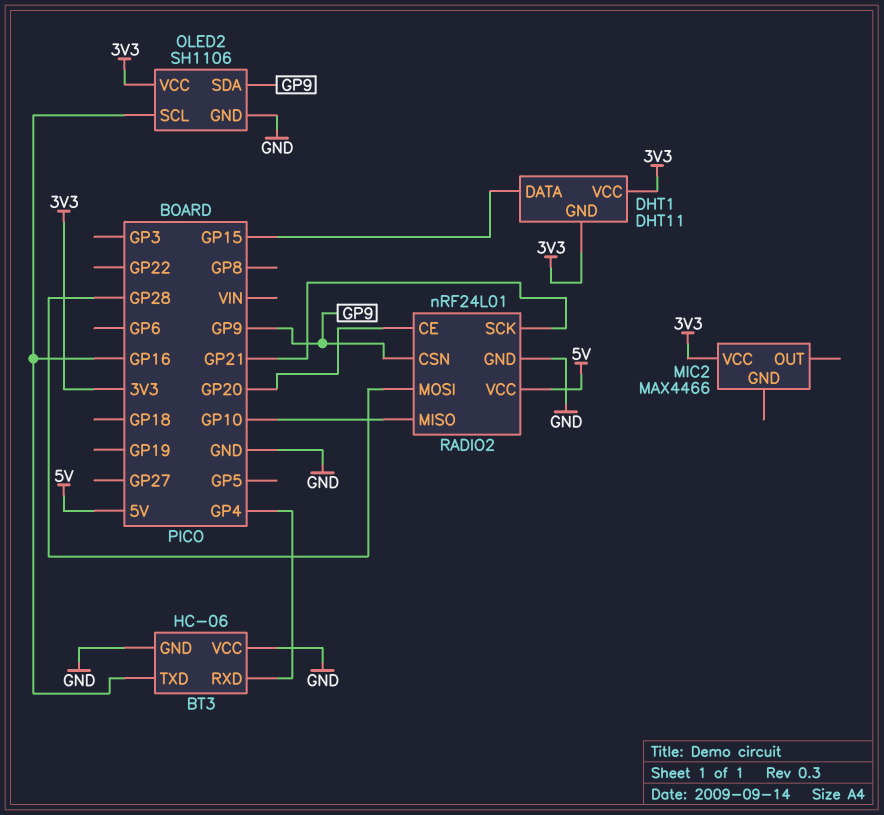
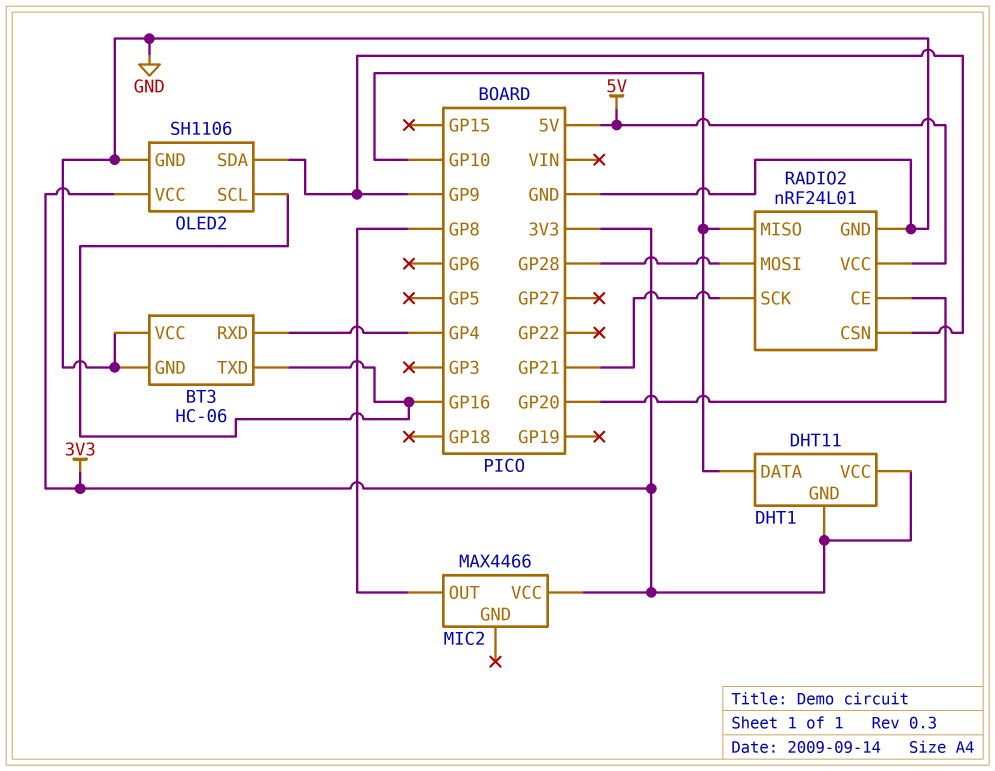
DHT1 pin DATA: GP15 -> GP10
MIC2 pin OUT: none -> GP8

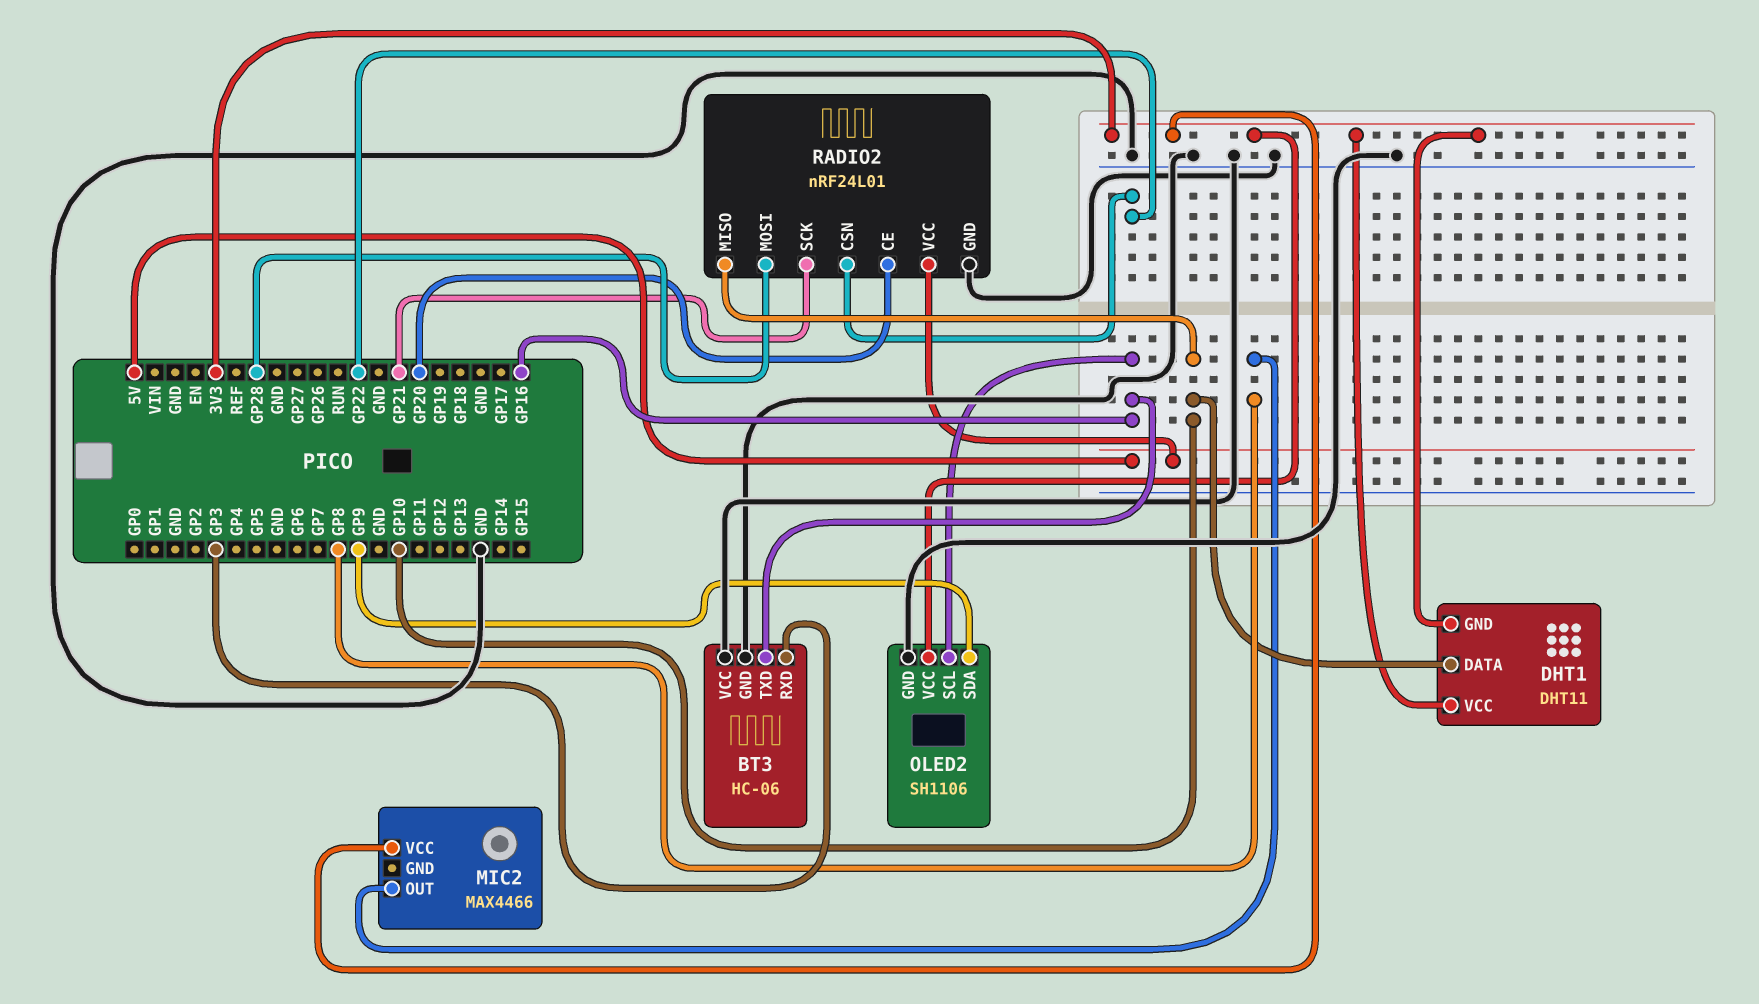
BT3 pin RXD: GP4 -> GP3
RADIO2 pin CSN: GP9 -> GP22

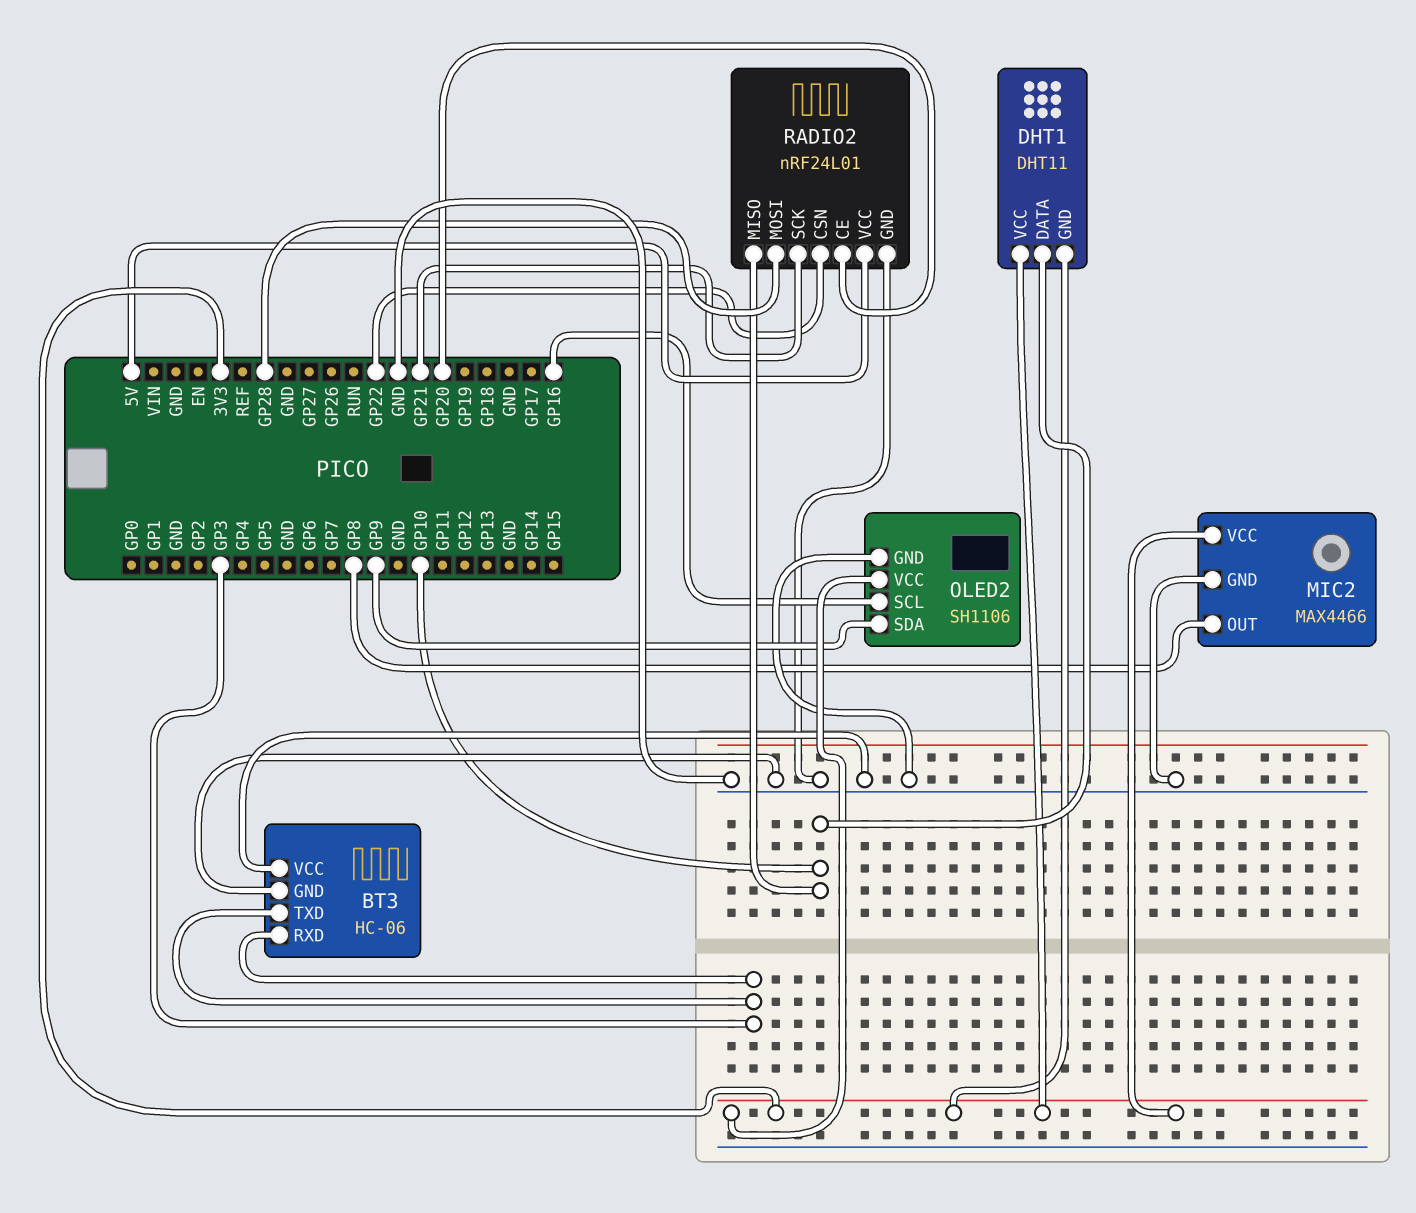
BT3 pin TXD: GP16 -> GP3
MIC2 pin GND: none -> GND

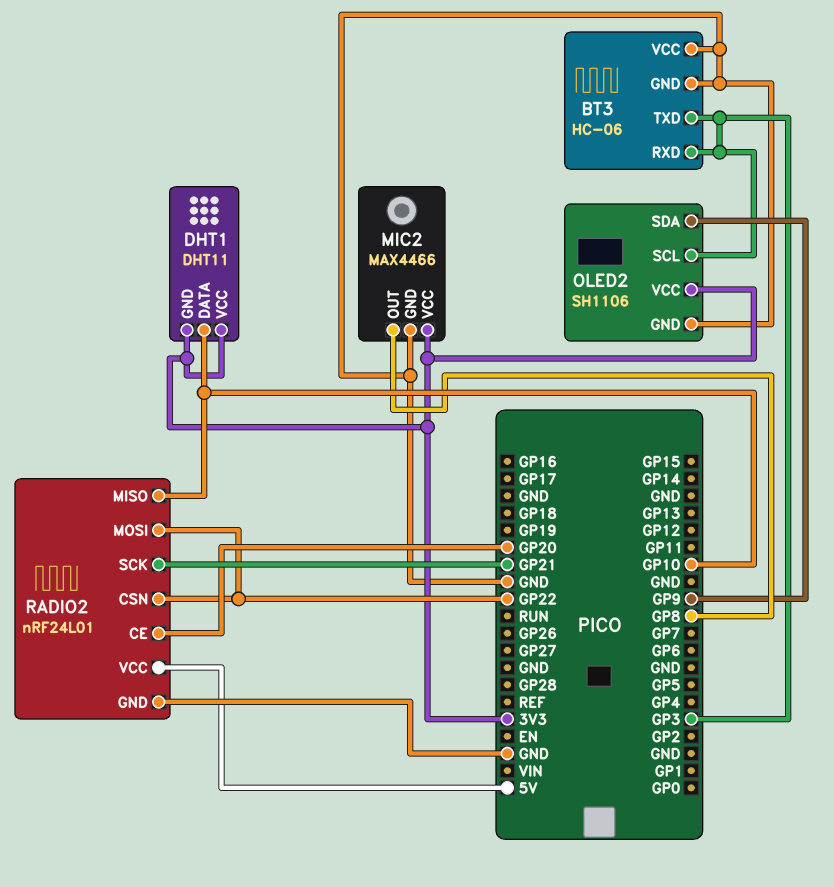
OLED2 pin SCL: GP16 -> GP3
RADIO2 pin MOSI: GP28 -> GP22

